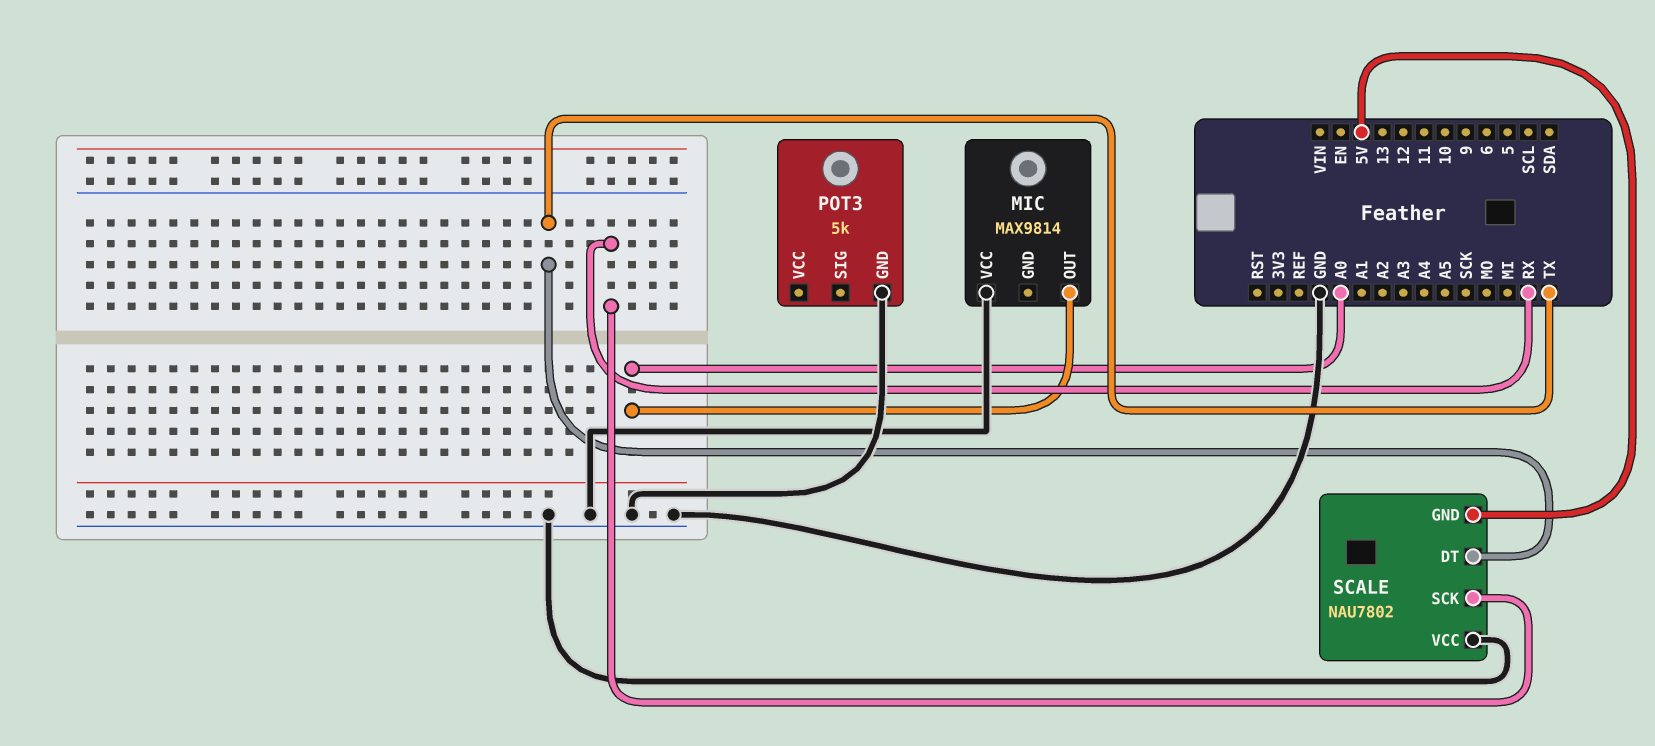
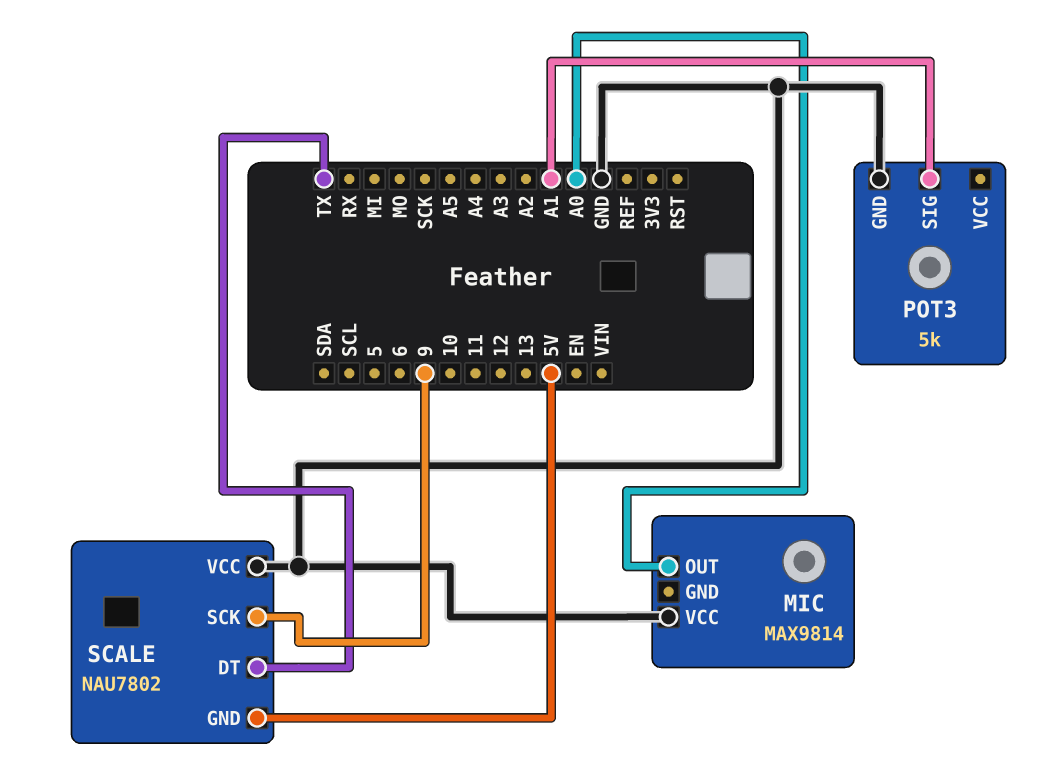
POT3 pin SIG: none -> A1
SCALE pin SCK: RX -> 9

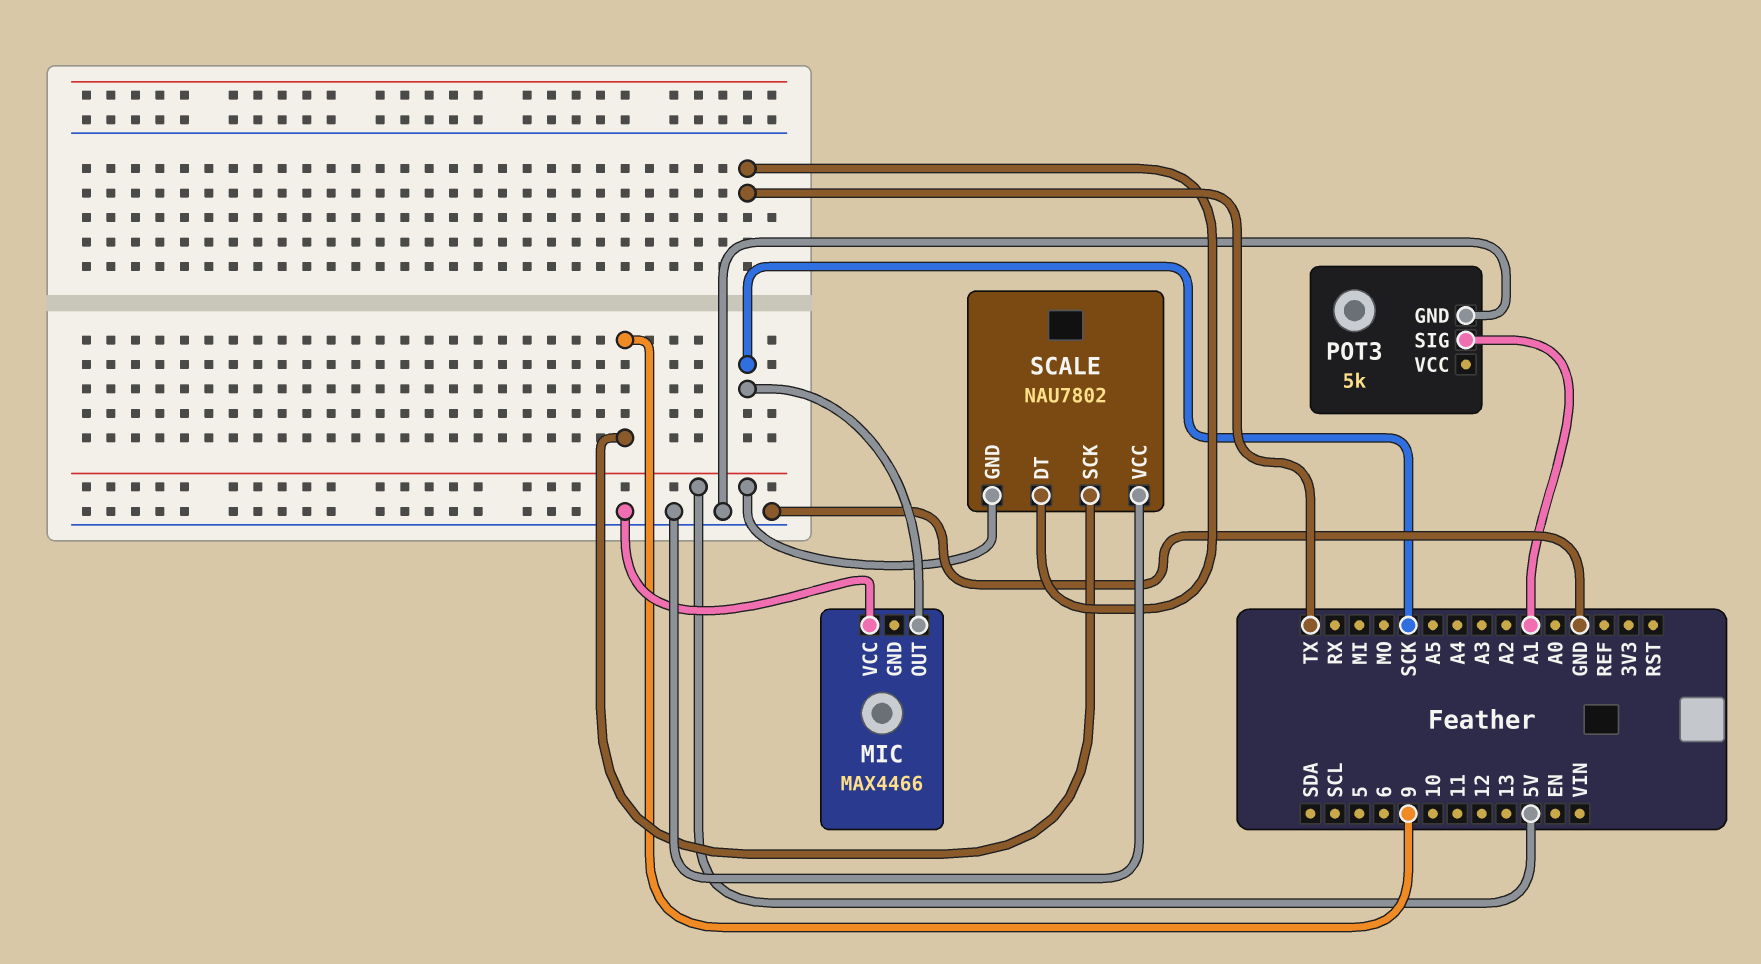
MIC: MAX9814 -> MAX4466
MIC pin OUT: A0 -> SCK

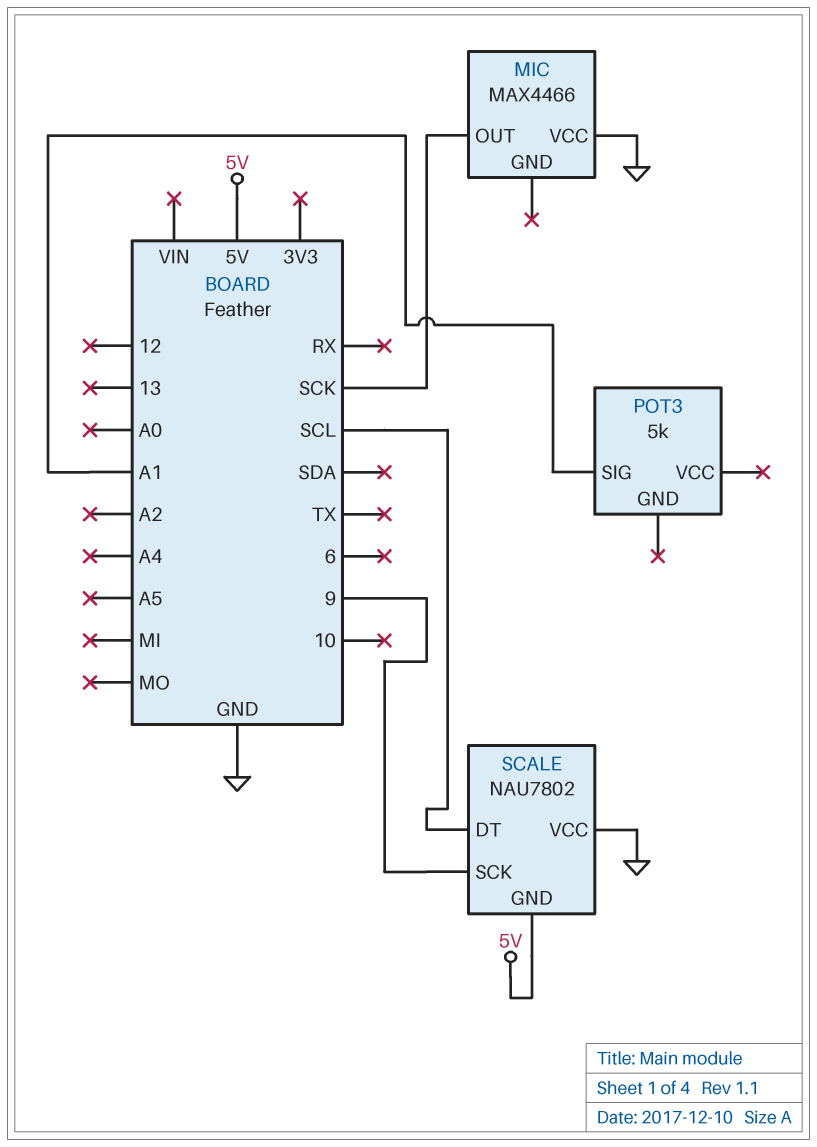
POT3 pin GND: GND -> none
SCALE pin DT: TX -> SCL

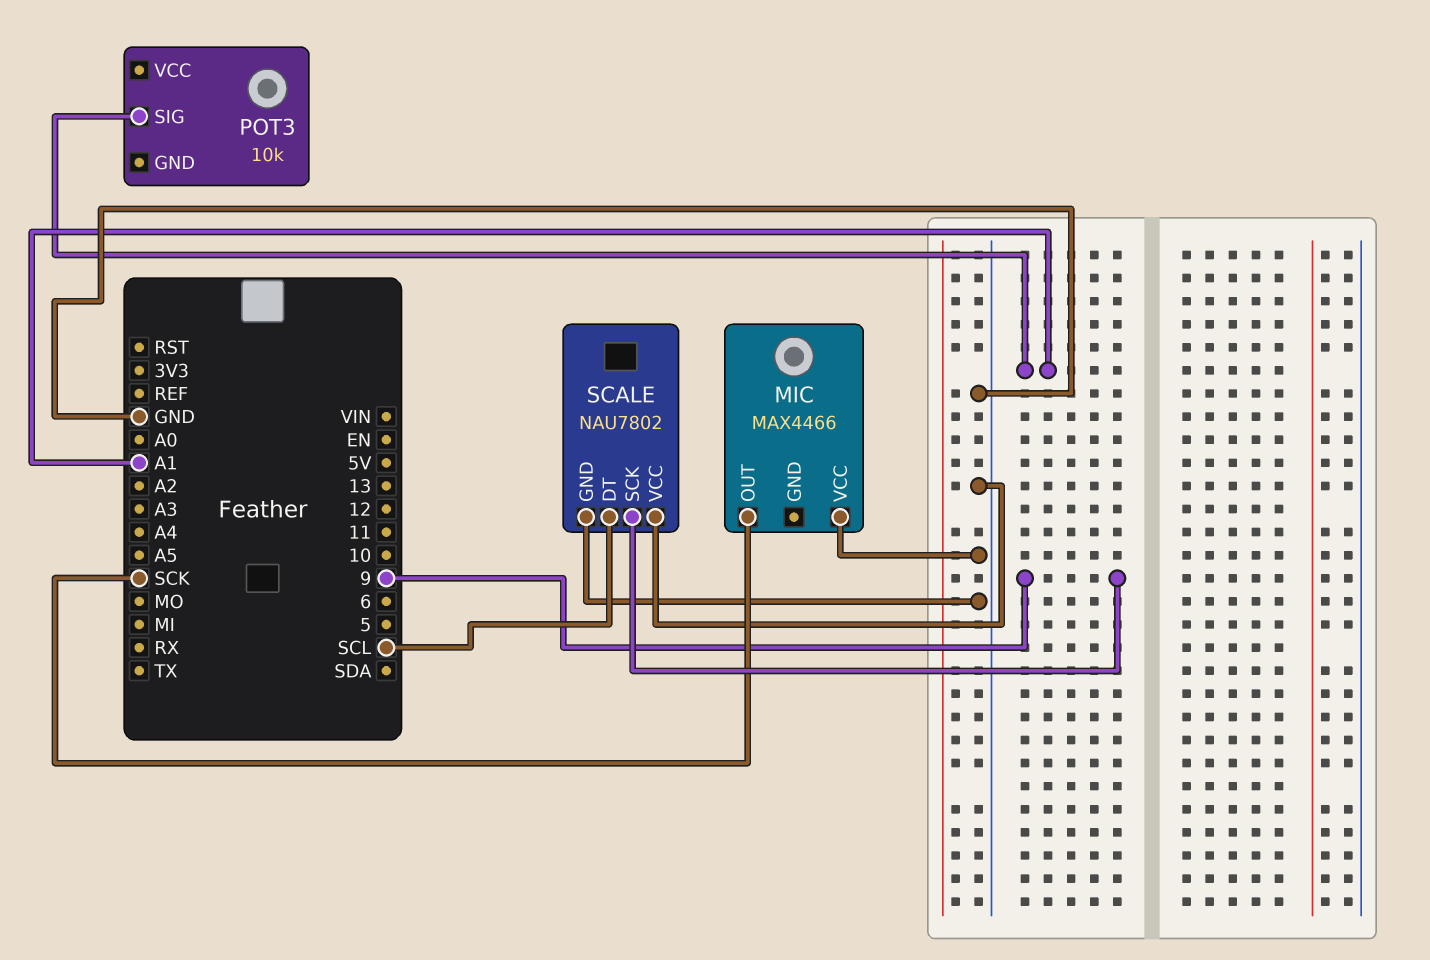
POT3: 5k -> 10k
SCALE pin GND: 5V -> GND

